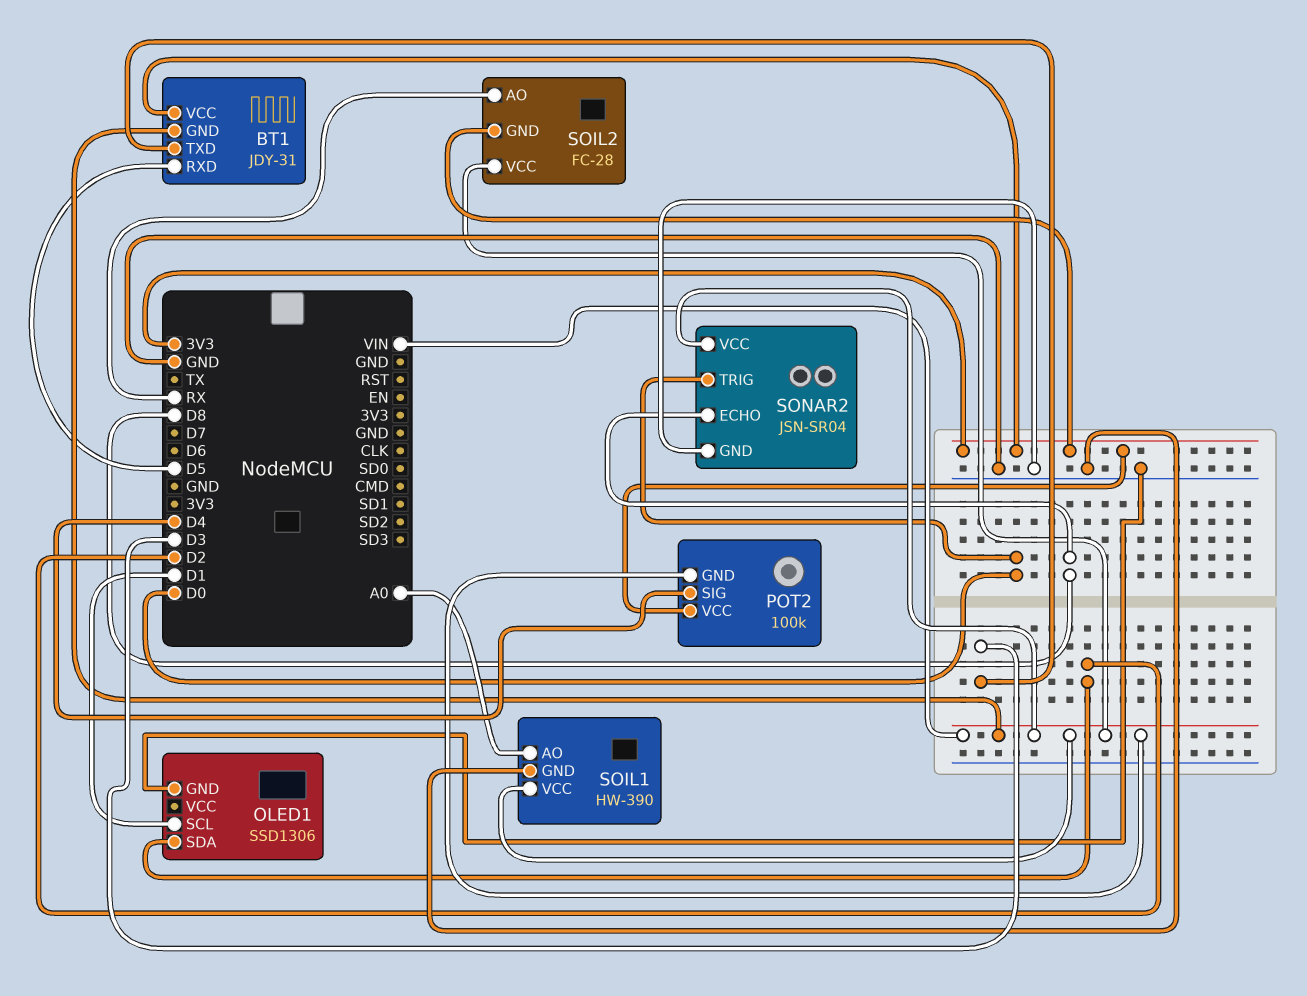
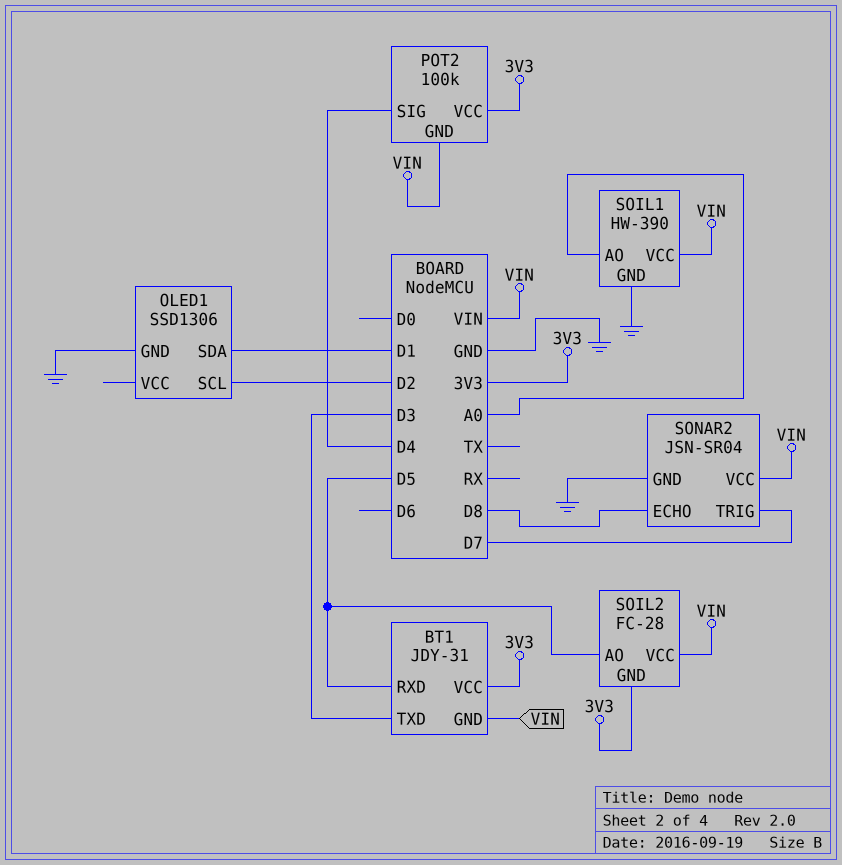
OLED1 pin SCL: D1 -> D2
OLED1 pin SDA: D2 -> D1
SOIL2 pin AO: RX -> D5
SONAR2 pin TRIG: D0 -> D7

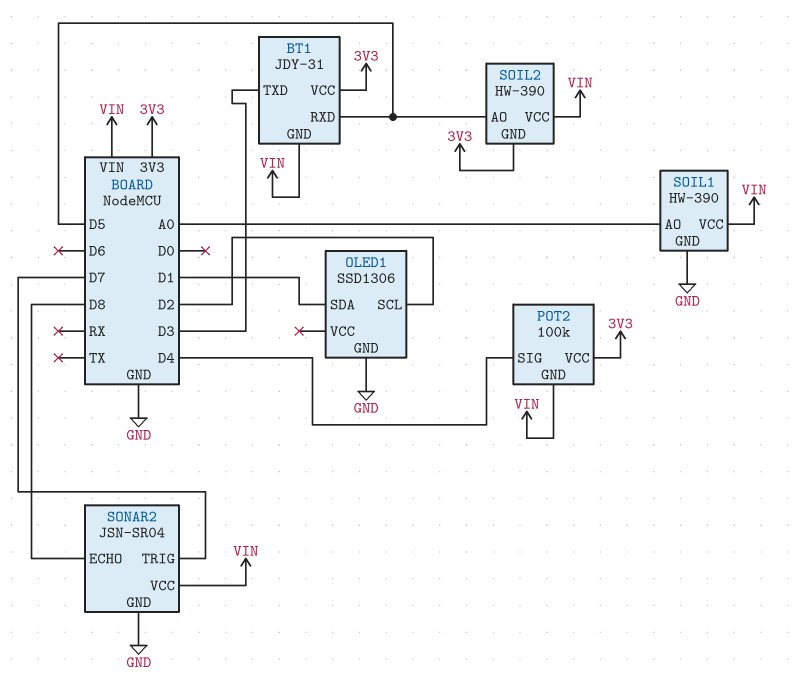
SOIL2: FC-28 -> HW-390

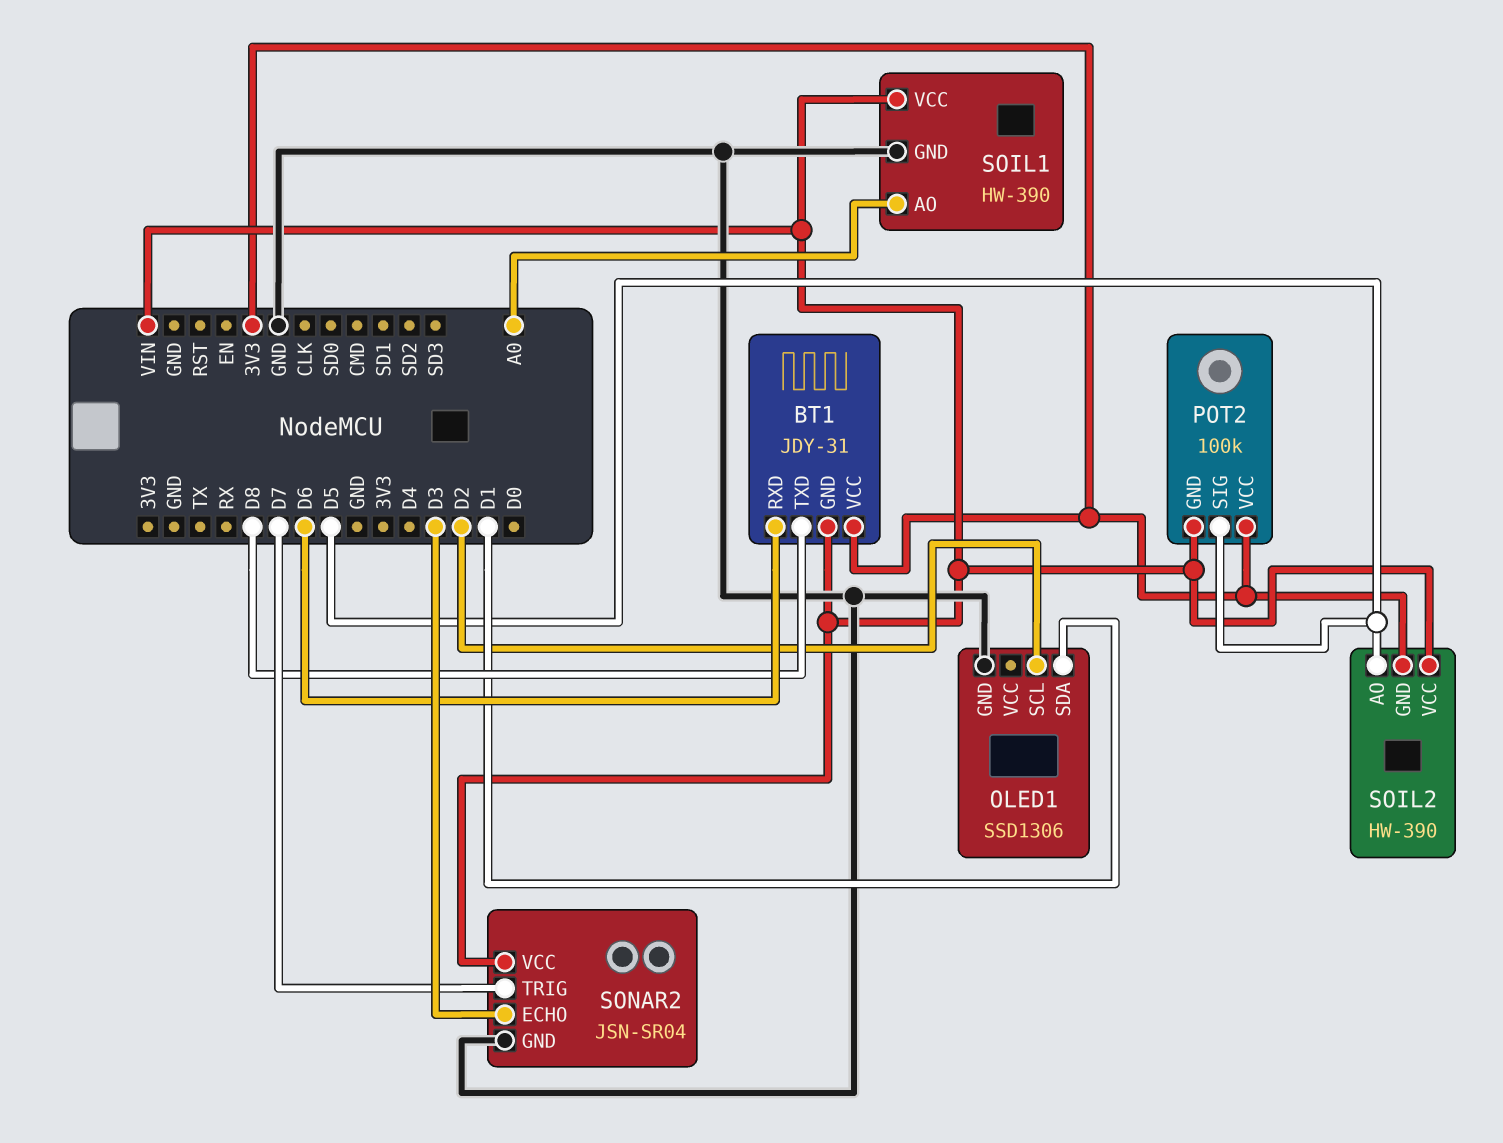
BT1 pin RXD: D5 -> D6
BT1 pin TXD: D3 -> D8
POT2 pin SIG: D4 -> D5
SONAR2 pin ECHO: D8 -> D3

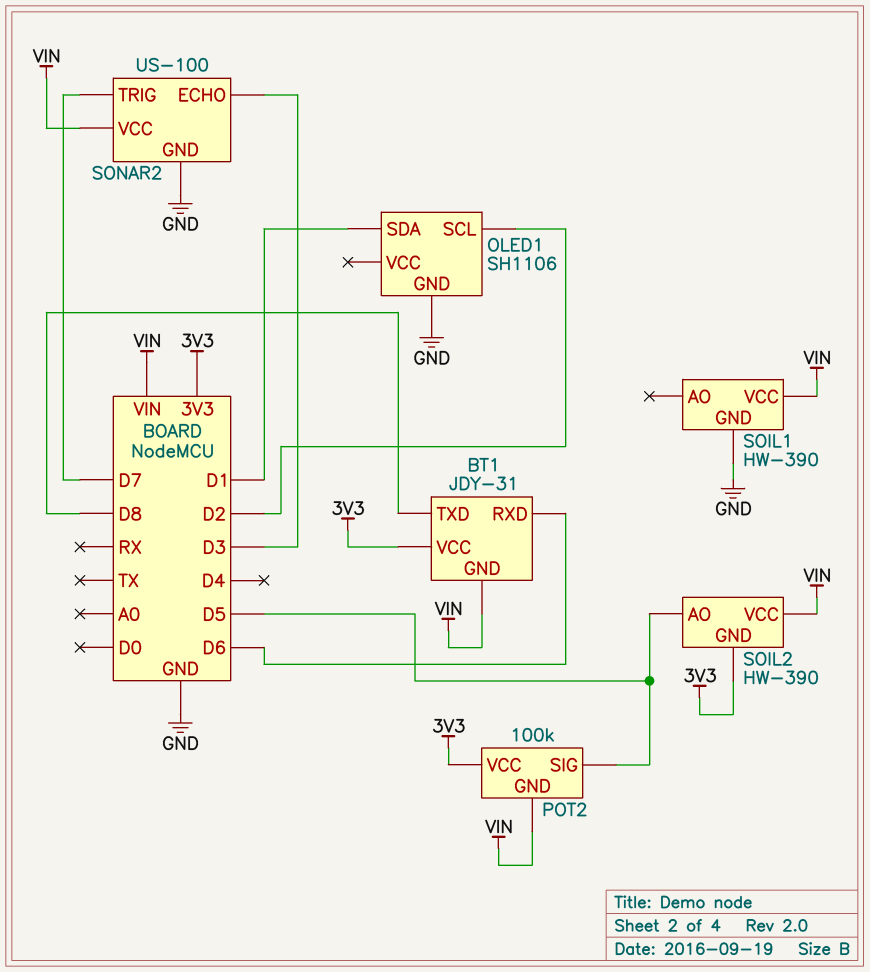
OLED1: SSD1306 -> SH1106
SOIL1 pin AO: A0 -> none
SONAR2: JSN-SR04 -> US-100

